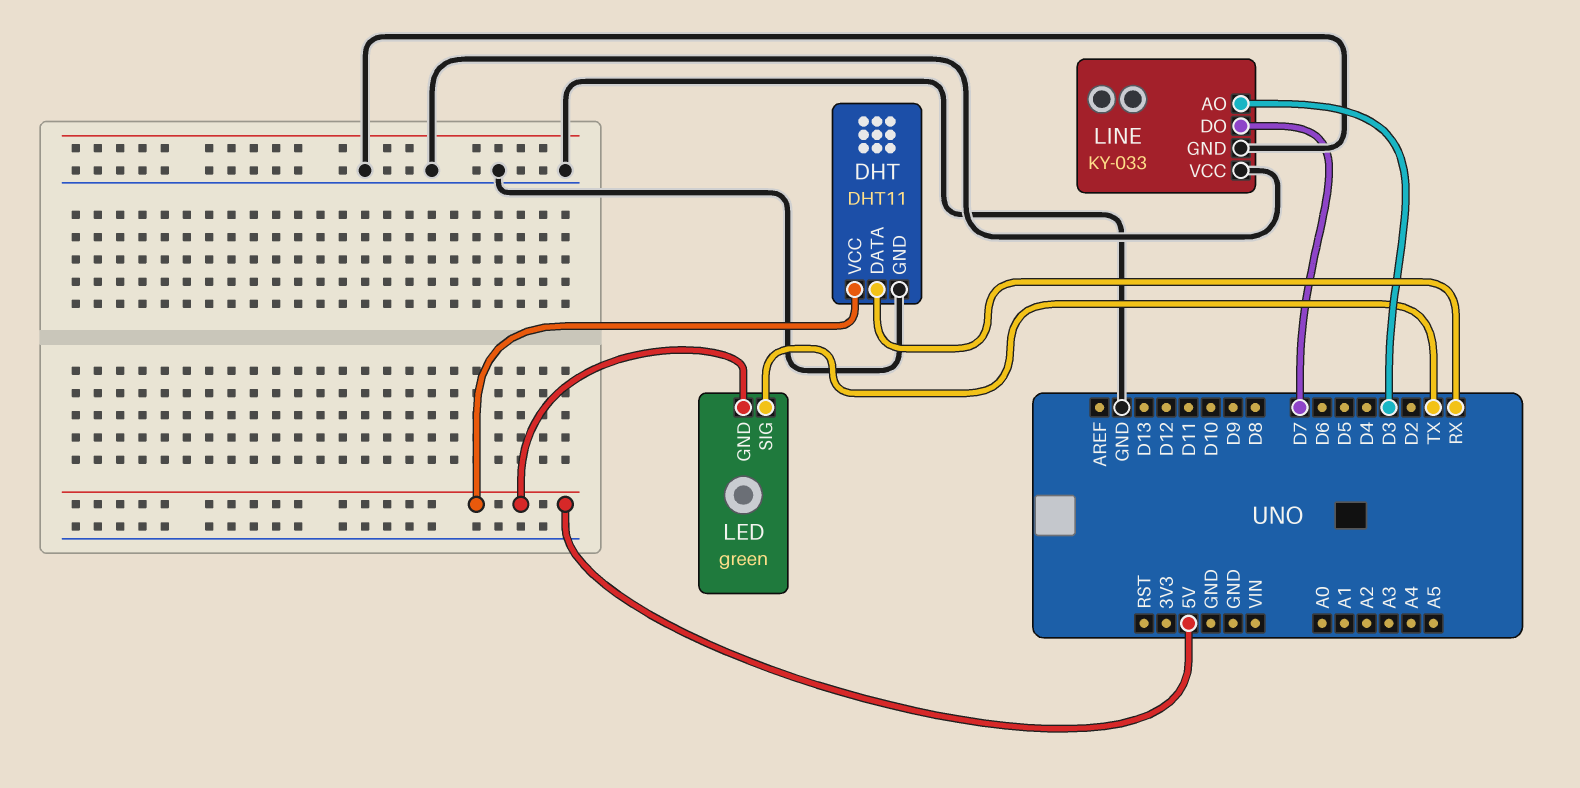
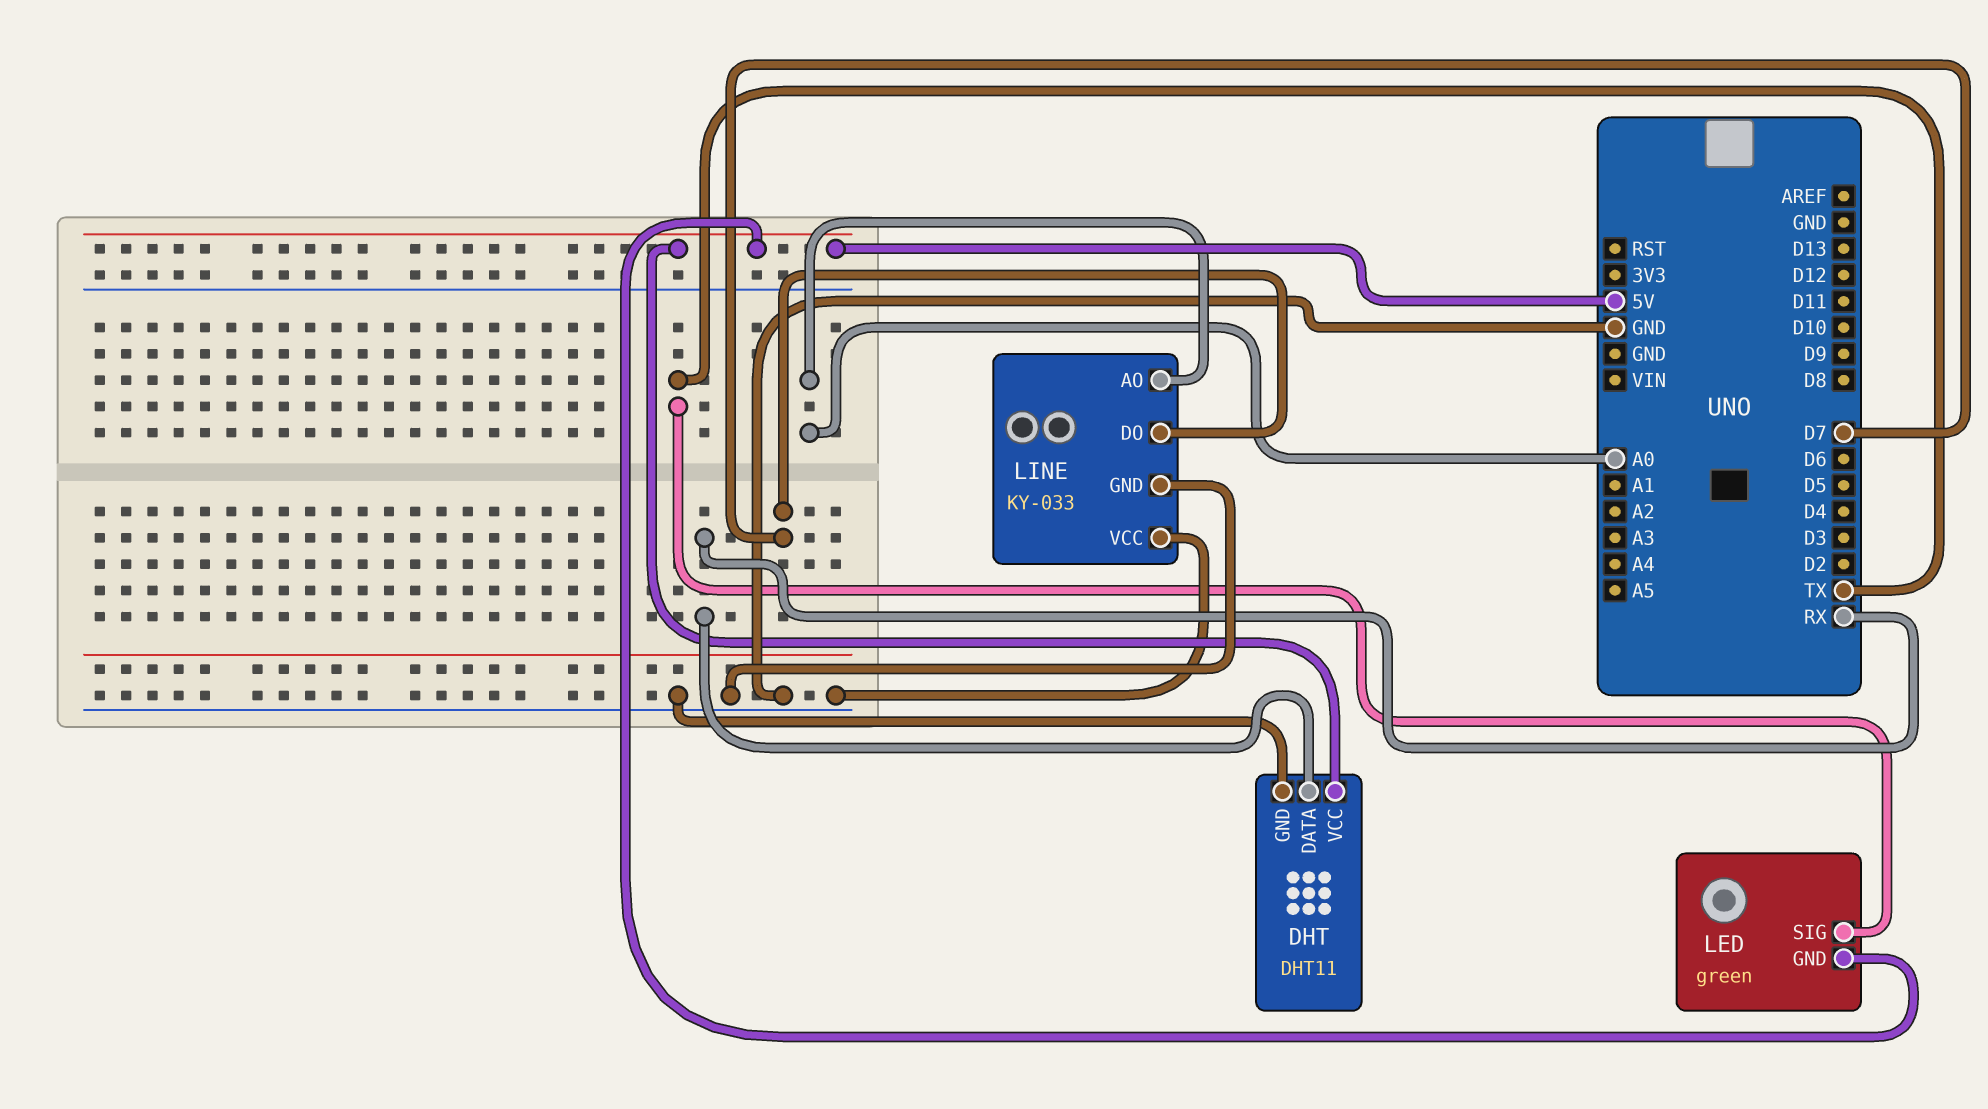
LINE pin AO: D3 -> A0

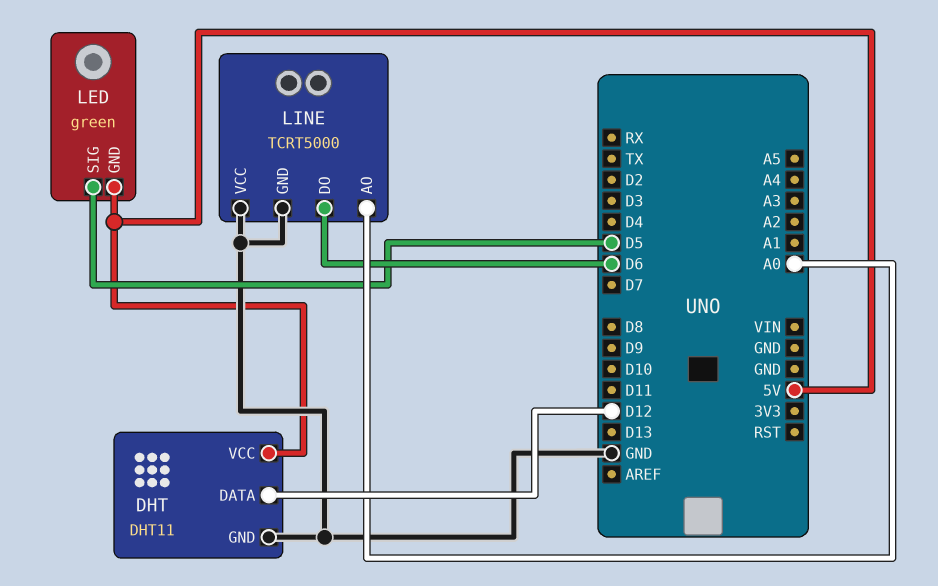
DHT pin DATA: RX -> D12
LED pin SIG: TX -> D5
LINE: KY-033 -> TCRT5000
LINE pin DO: D7 -> D6

